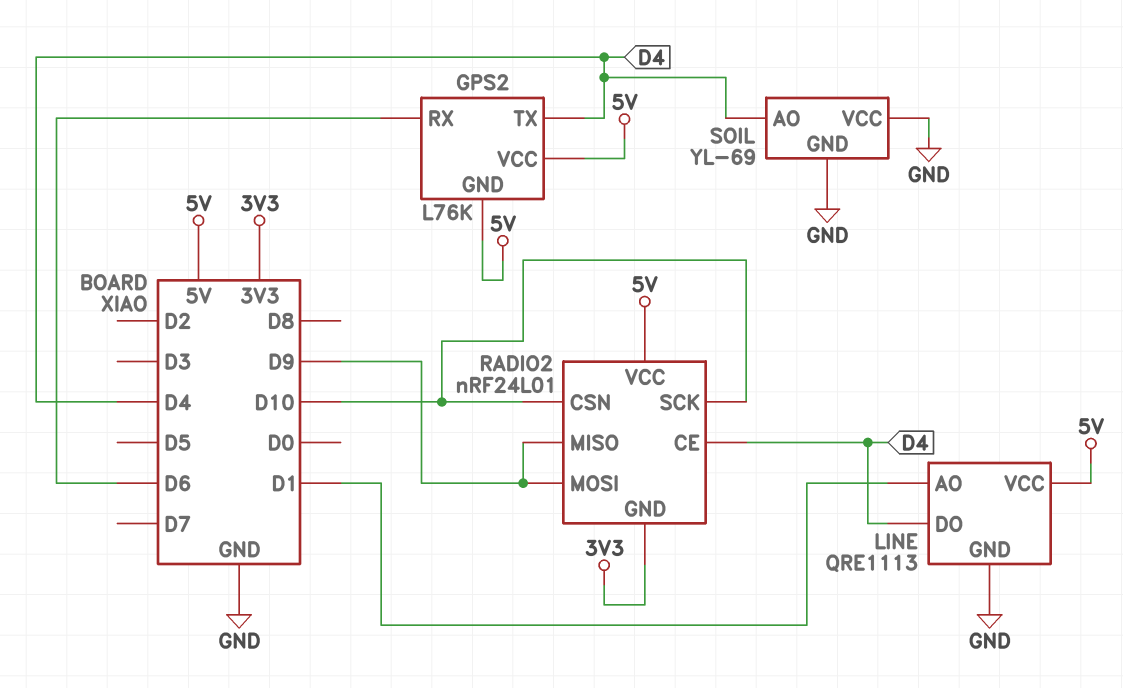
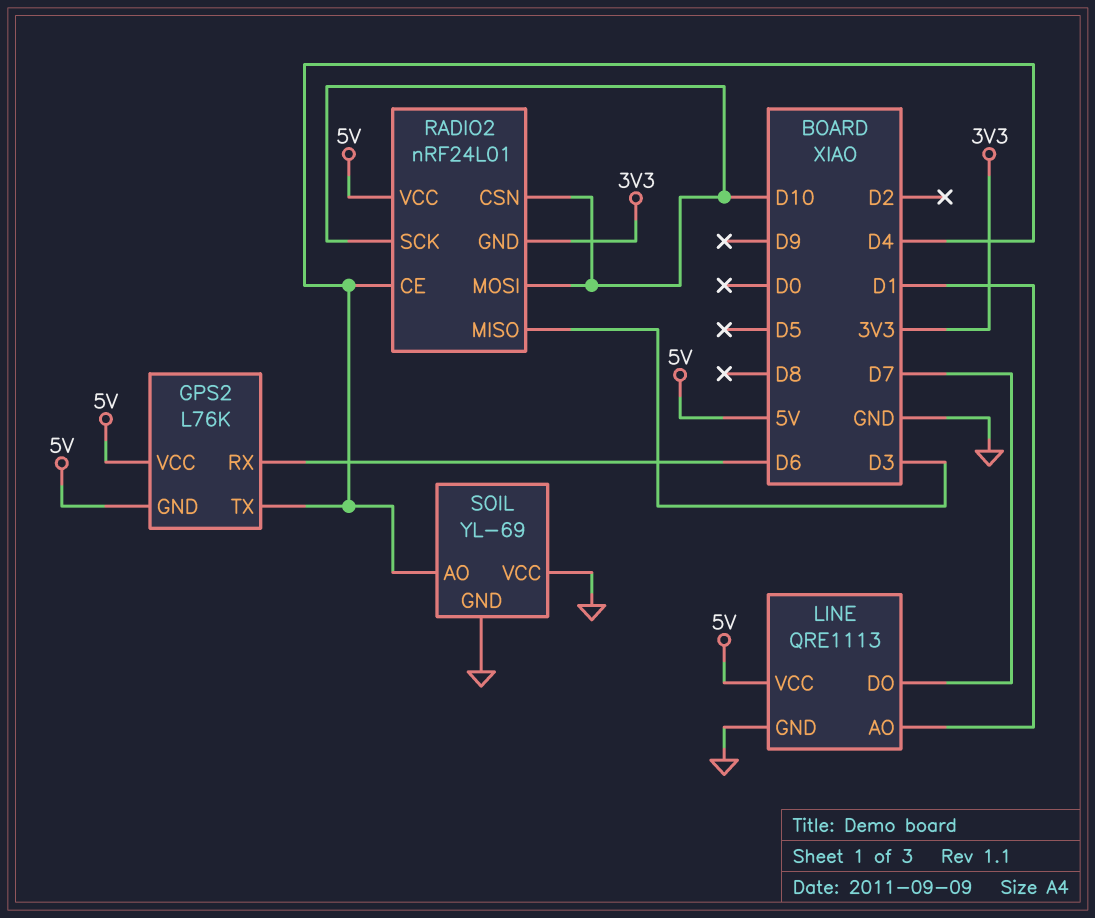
LINE pin DO: D4 -> D7
RADIO2 pin MISO: D9 -> D3
RADIO2 pin MOSI: D9 -> D10

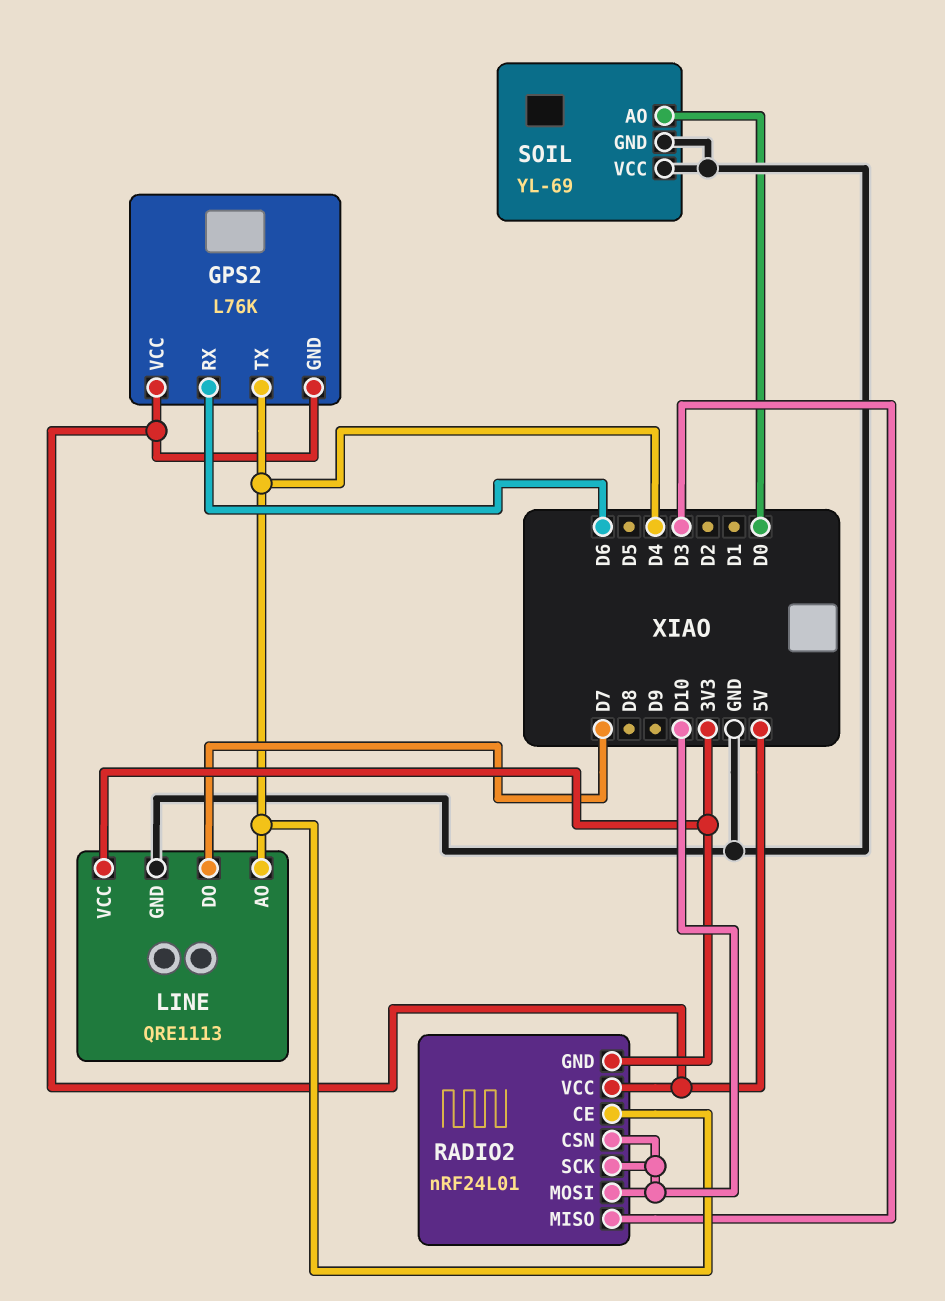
LINE pin AO: D1 -> D4
LINE pin VCC: 5V -> 3V3
SOIL pin AO: D4 -> D0

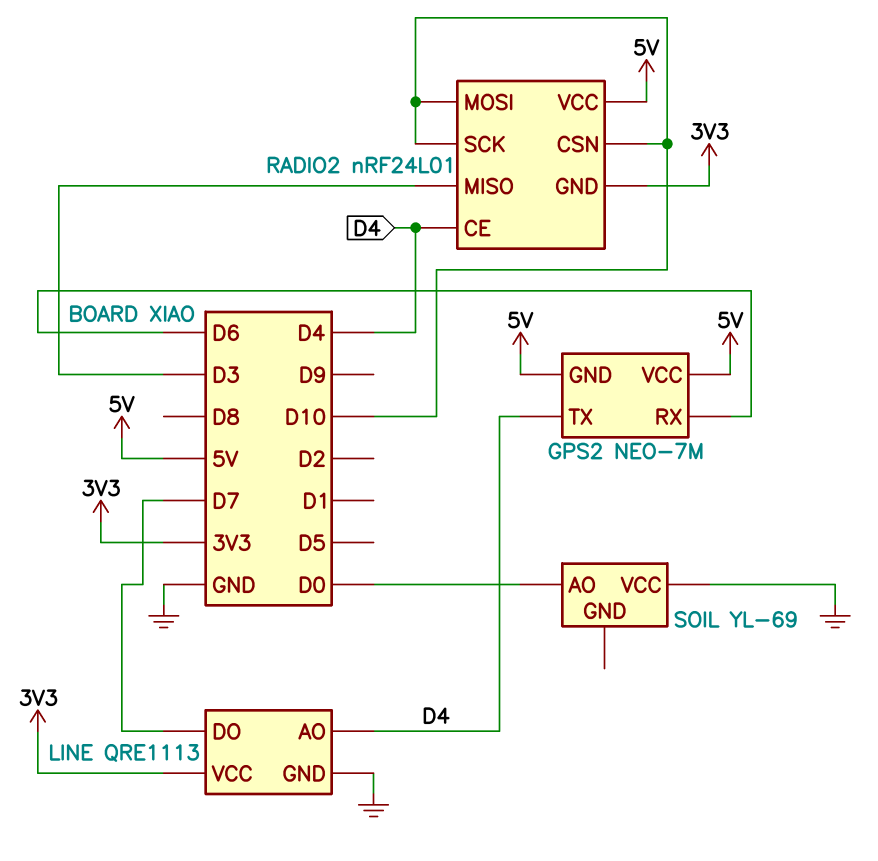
GPS2: L76K -> NEO-7M
SOIL pin GND: GND -> none

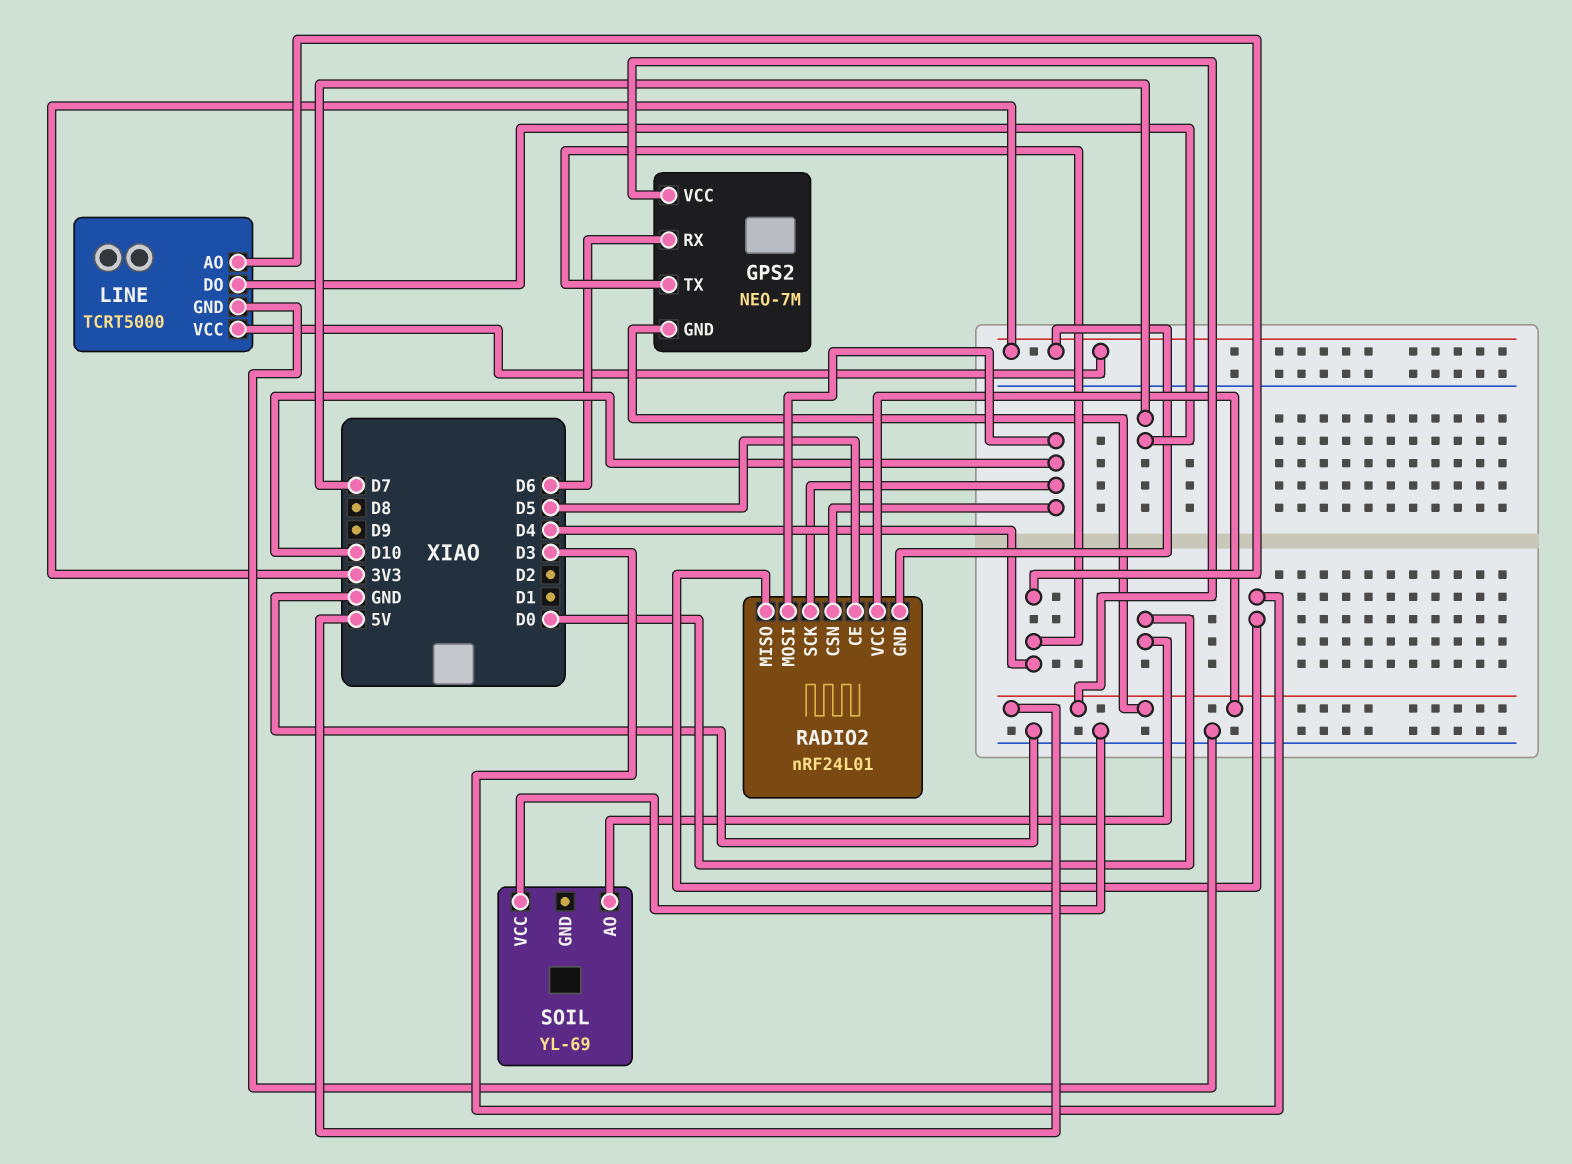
LINE: QRE1113 -> TCRT5000
RADIO2 pin CE: D4 -> D5

